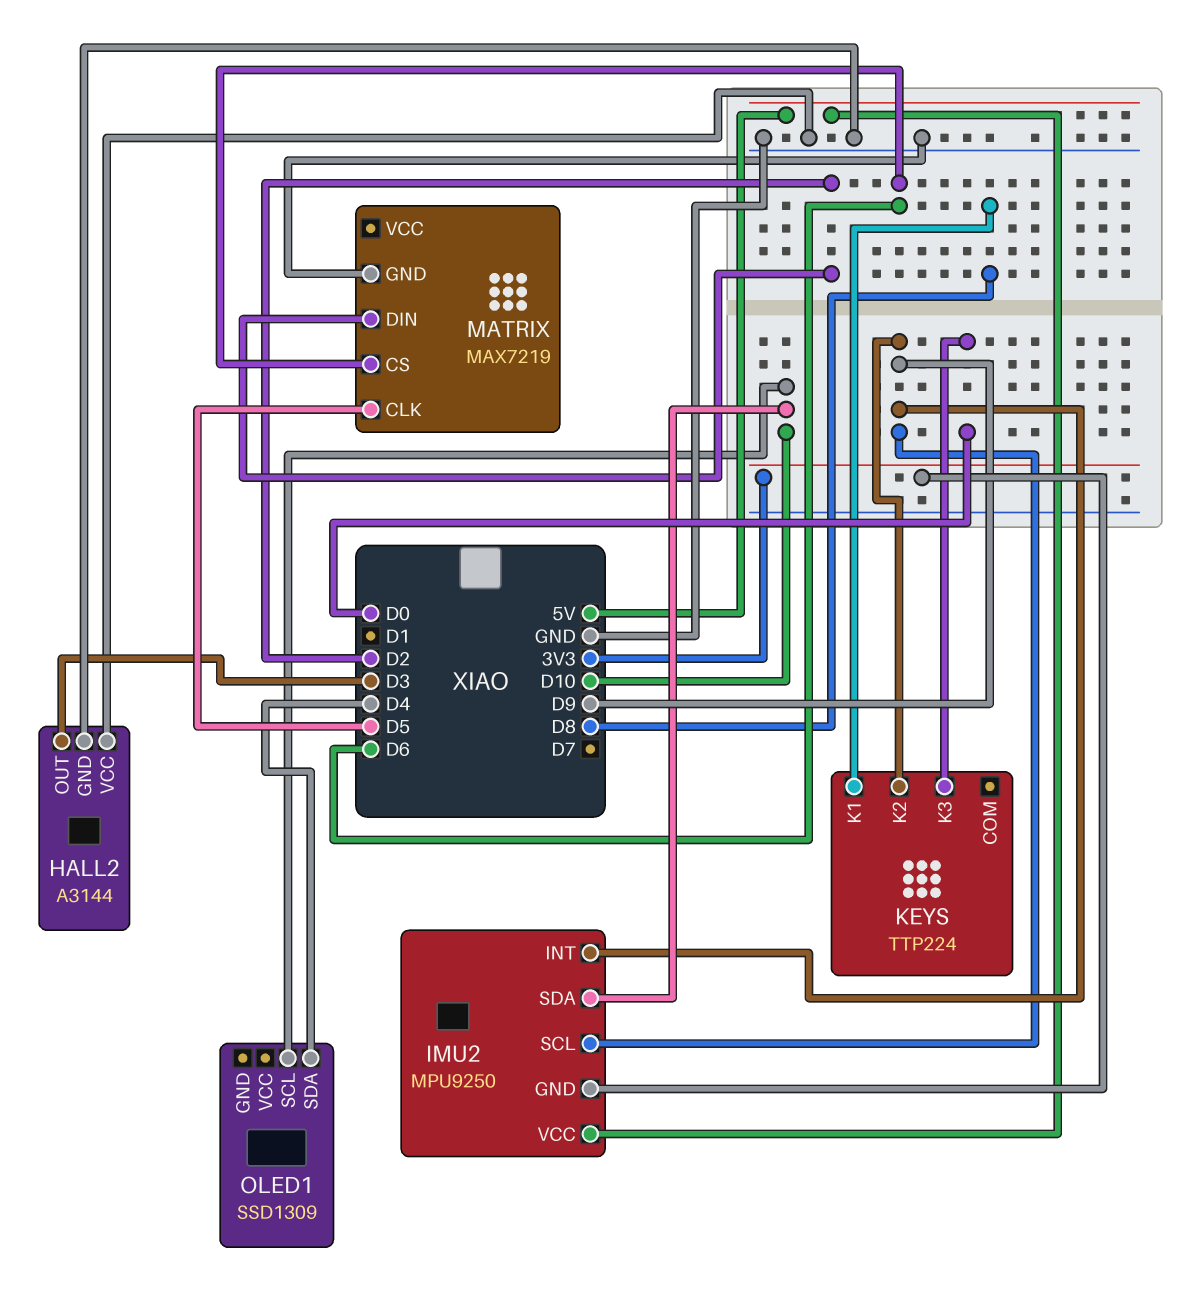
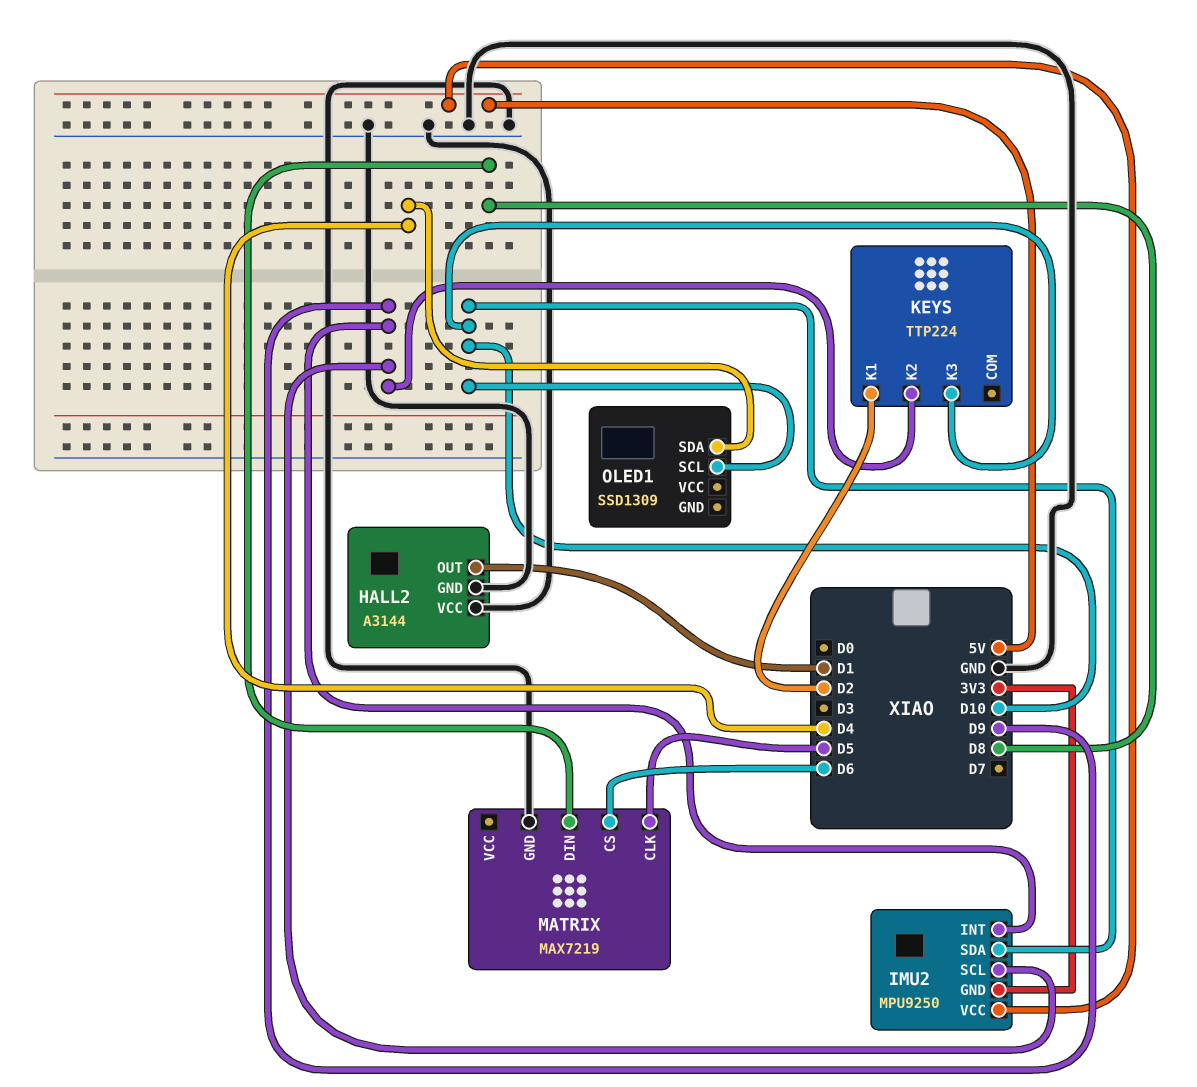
HALL2 pin OUT: D3 -> D1
KEYS pin K1: D8 -> D2
KEYS pin K3: D0 -> D10
MATRIX pin DIN: D2 -> D8

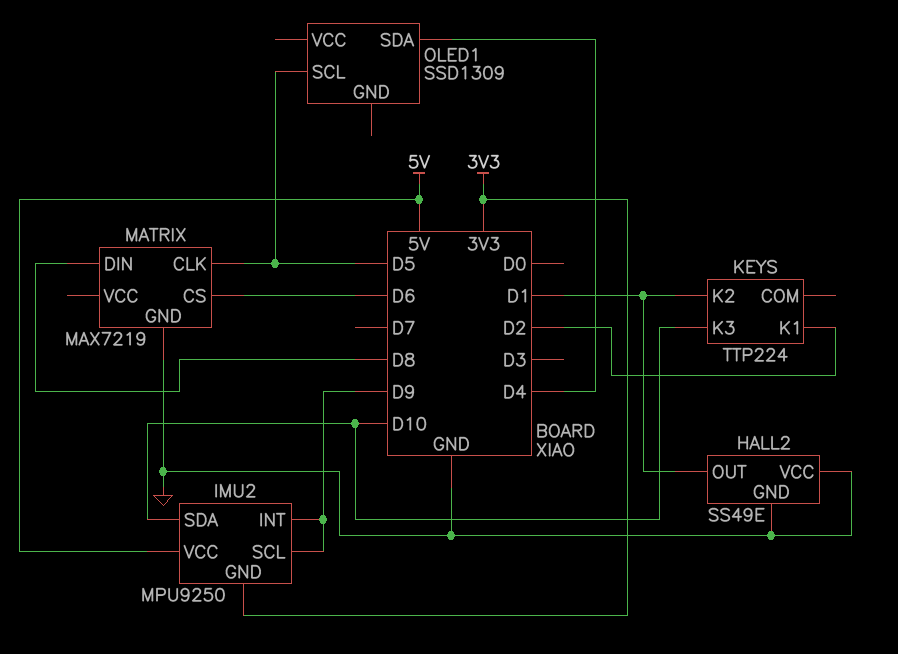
HALL2: A3144 -> SS49E
KEYS pin K2: D9 -> D1
OLED1 pin SCL: D10 -> D5

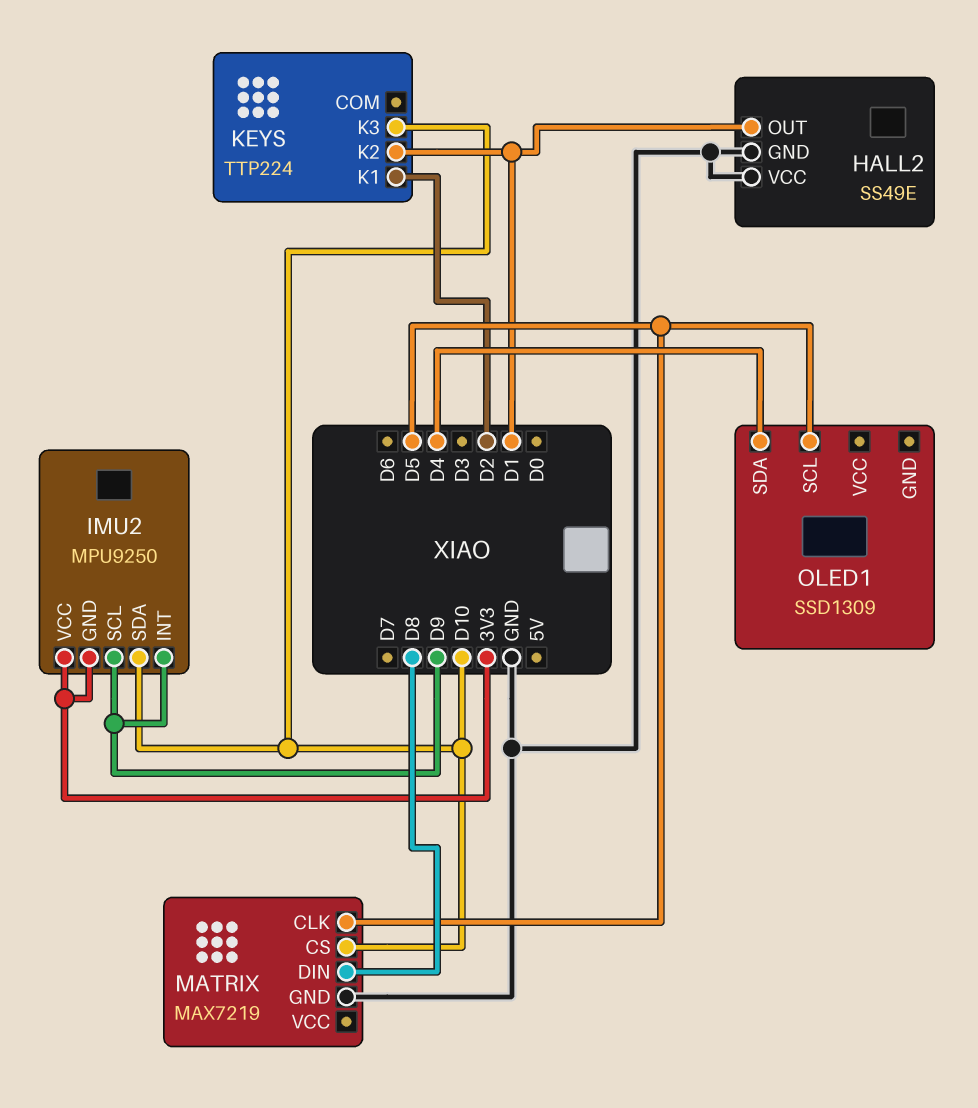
IMU2 pin VCC: 5V -> 3V3
MATRIX pin CS: D6 -> D10

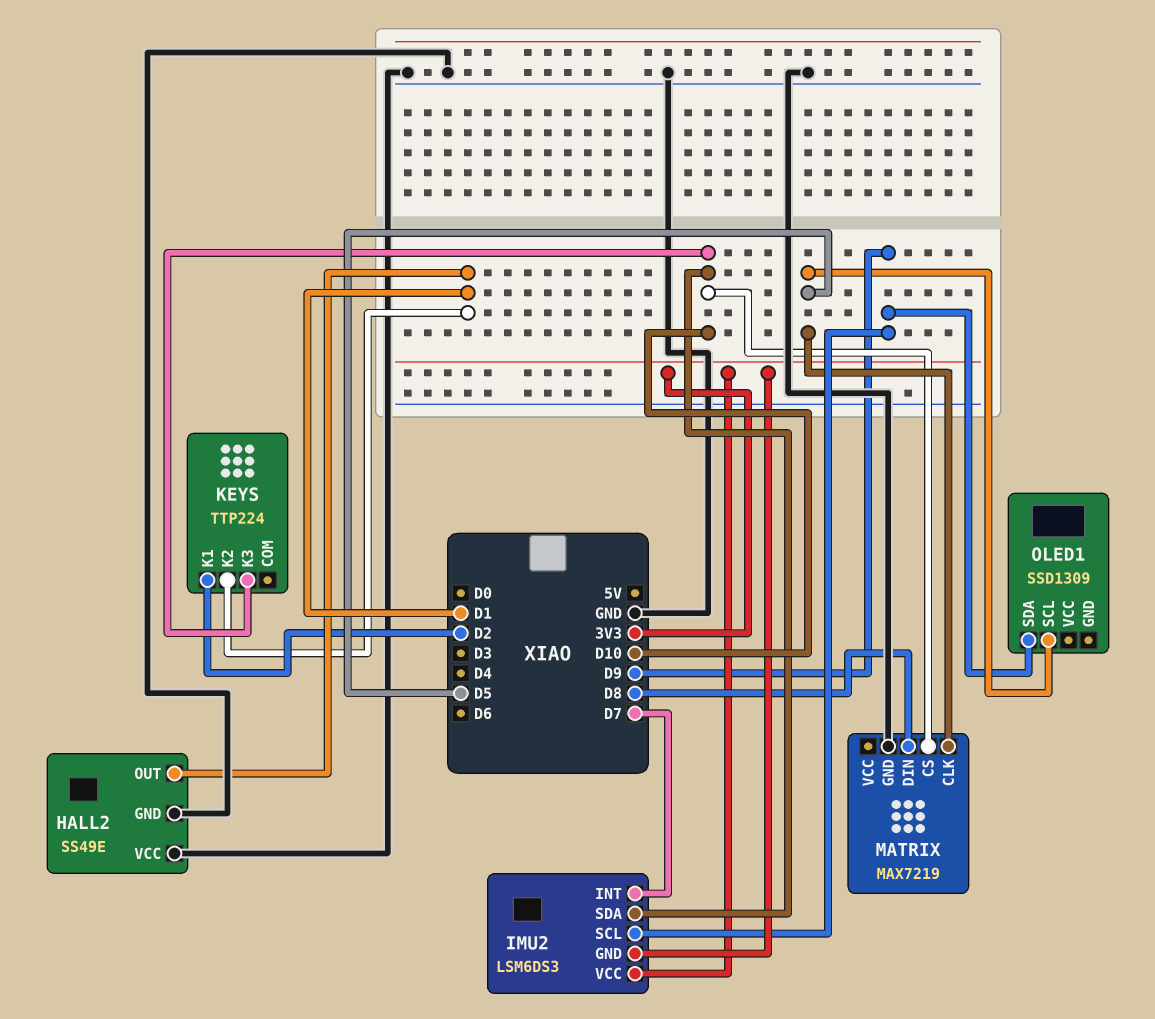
IMU2: MPU9250 -> LSM6DS3
IMU2 pin INT: D9 -> D7
OLED1 pin SDA: D4 -> D9

